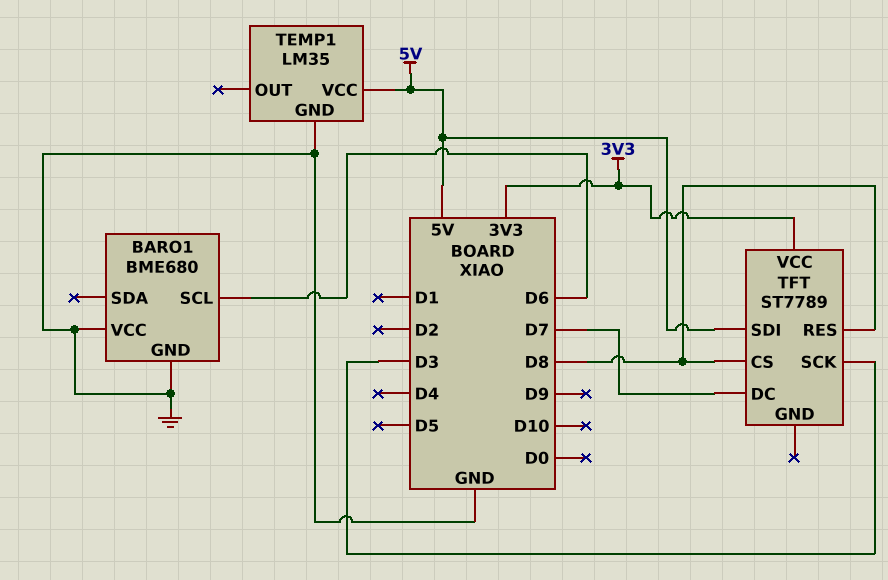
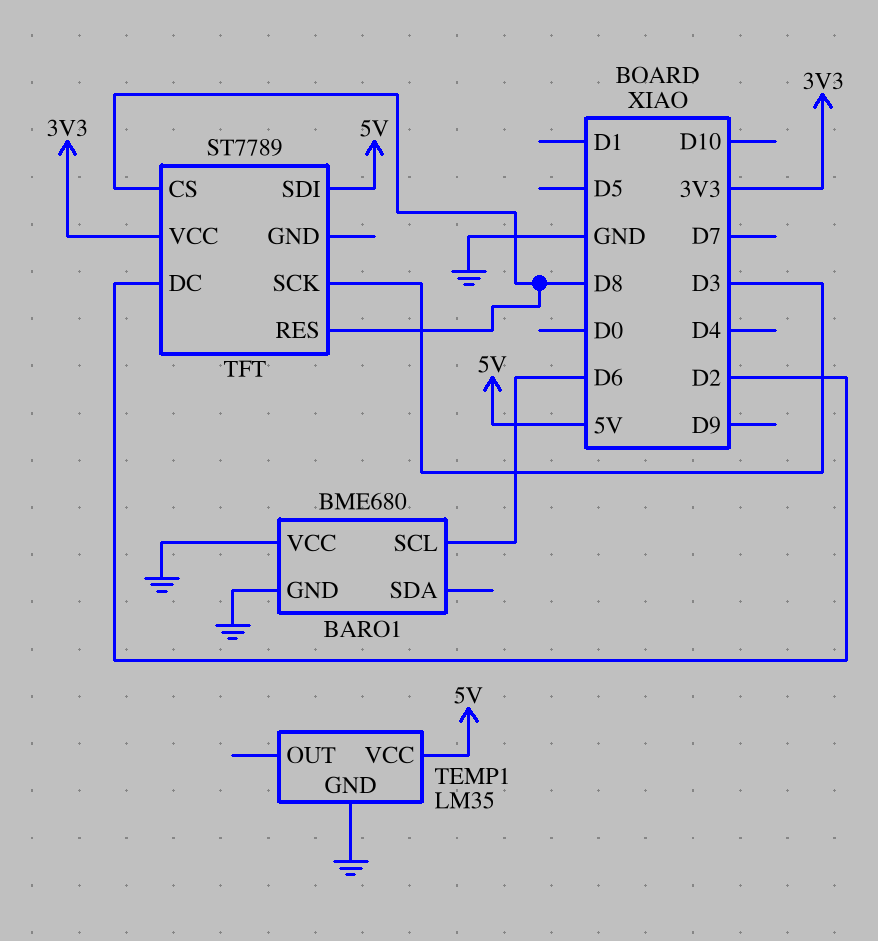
TFT pin DC: D7 -> D2

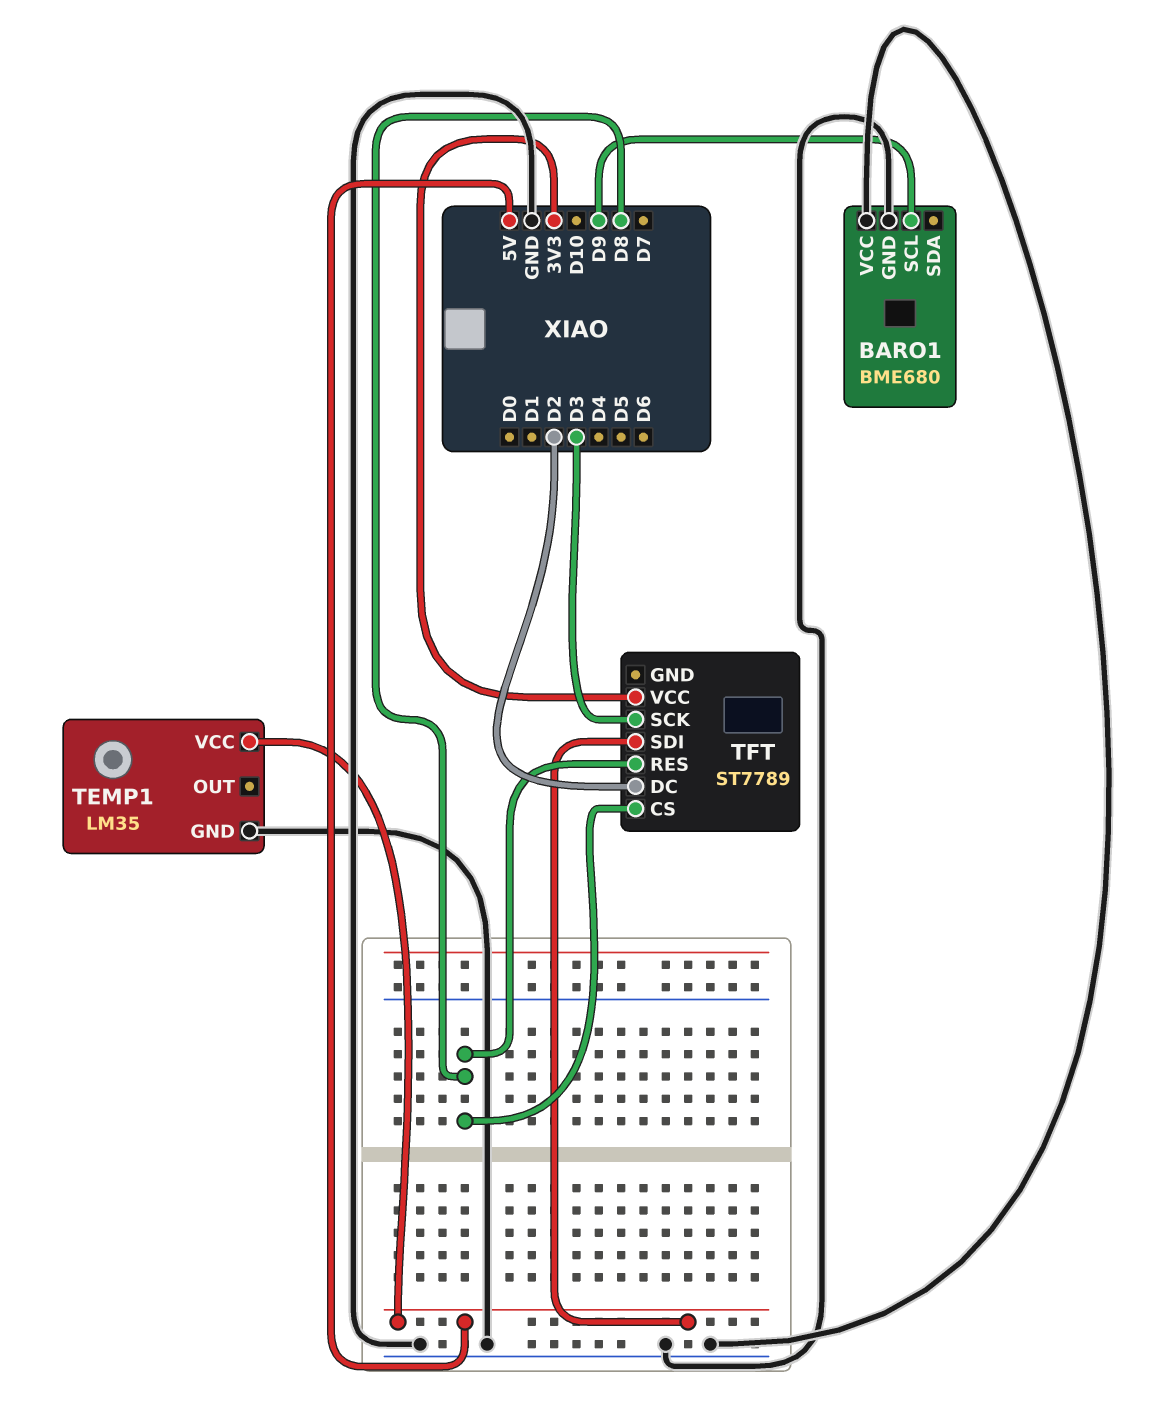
BARO1 pin SCL: D6 -> D9

